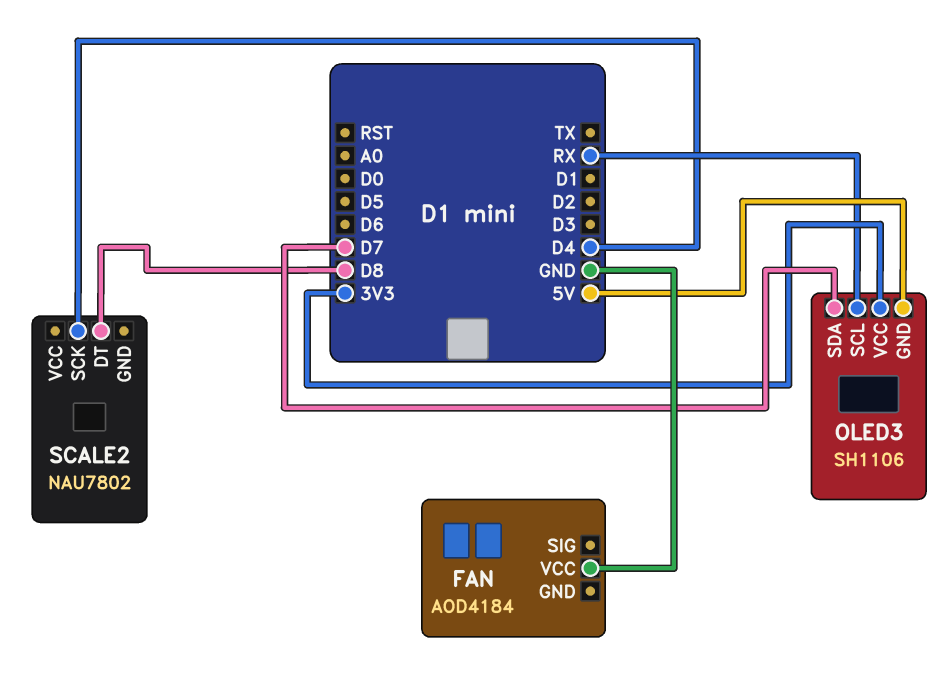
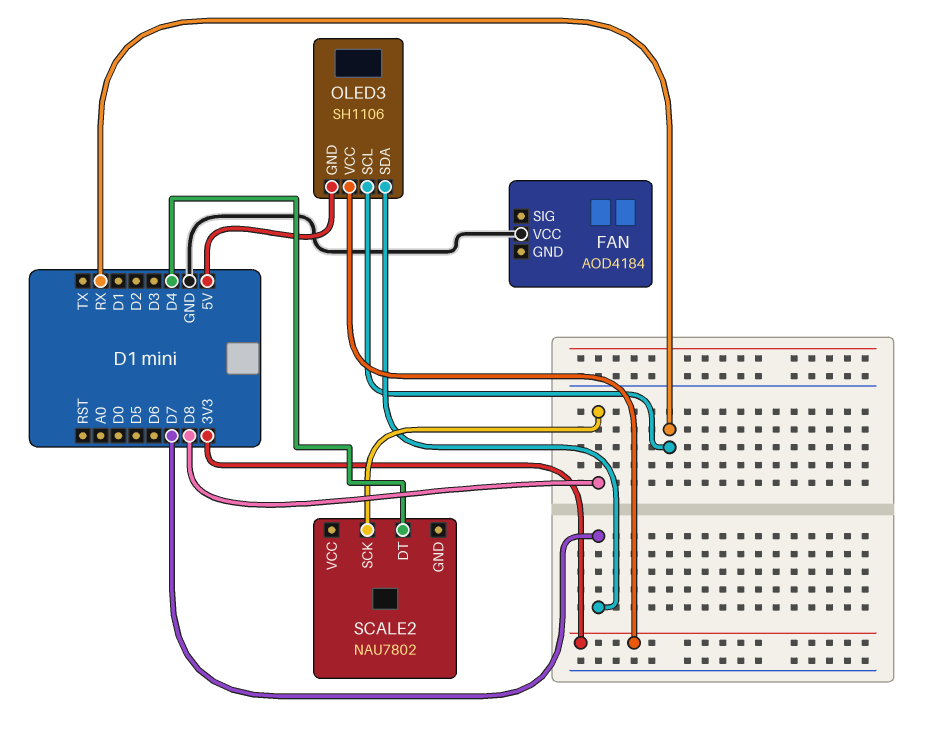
SCALE2 pin DT: D8 -> D4
SCALE2 pin SCK: D4 -> D8

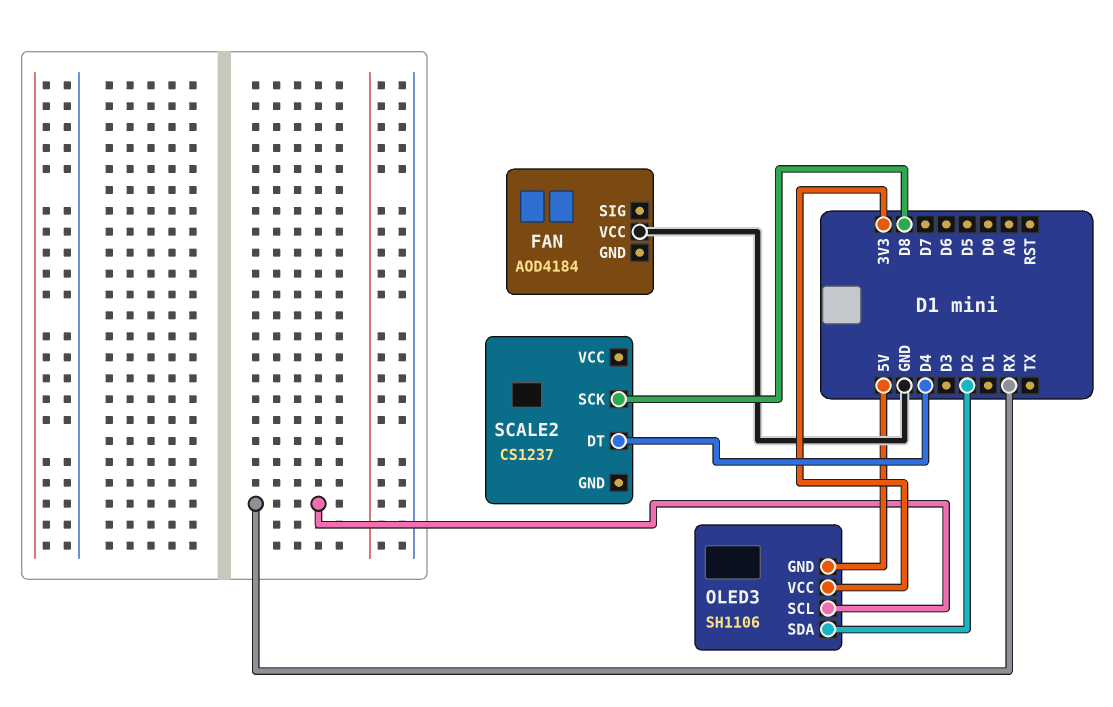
OLED3 pin SDA: D7 -> D2
SCALE2: NAU7802 -> CS1237

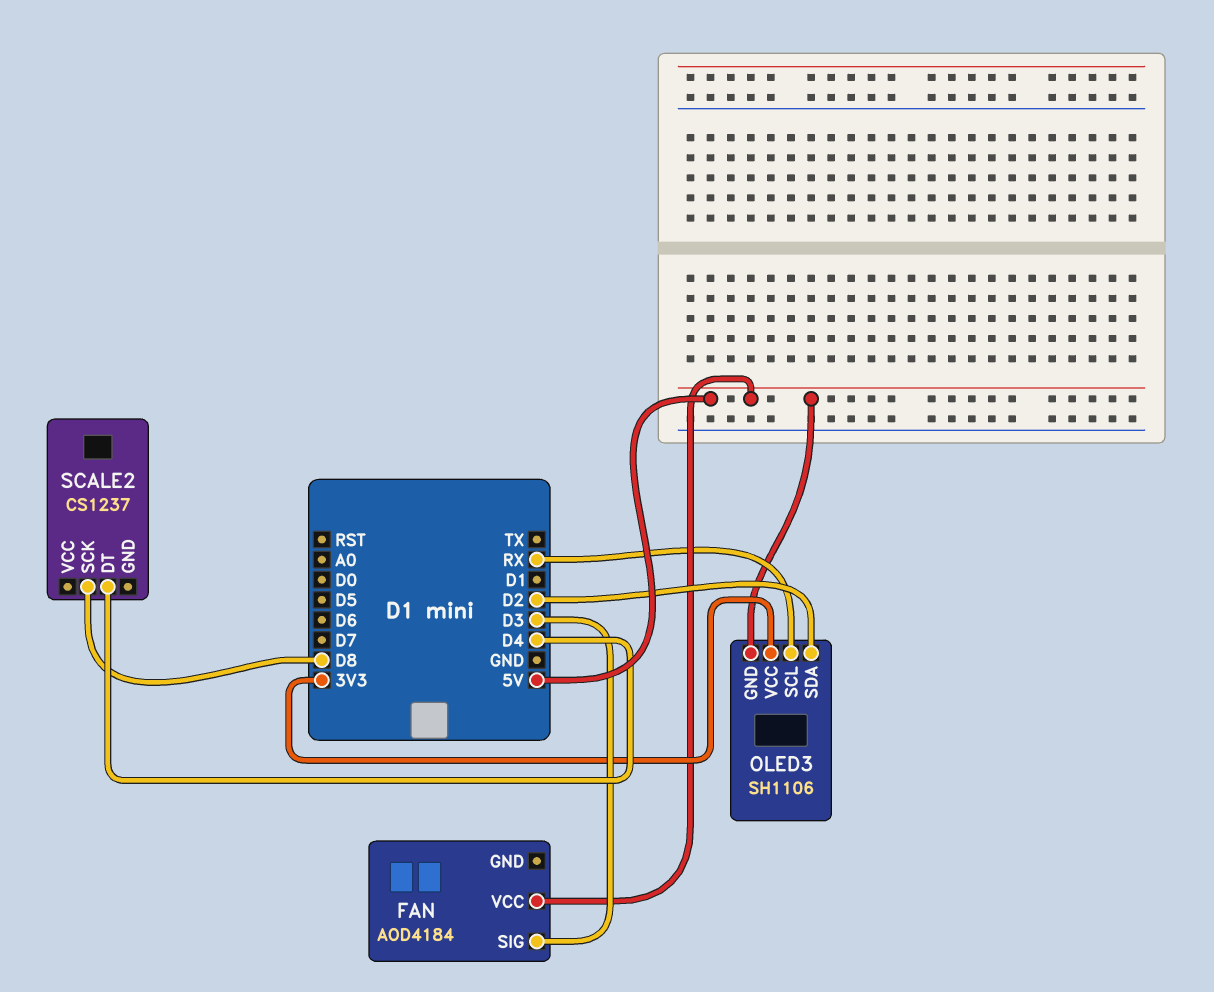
FAN pin SIG: none -> D3
FAN pin VCC: GND -> 5V

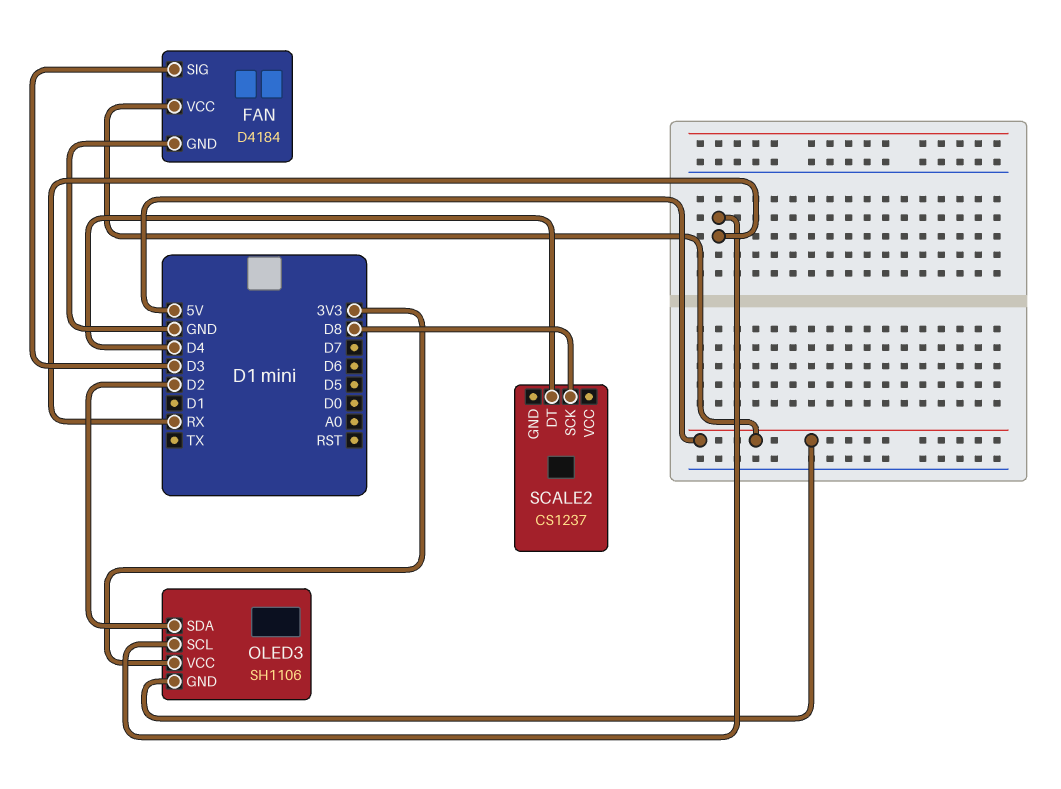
FAN: AOD4184 -> D4184
FAN pin GND: none -> GND

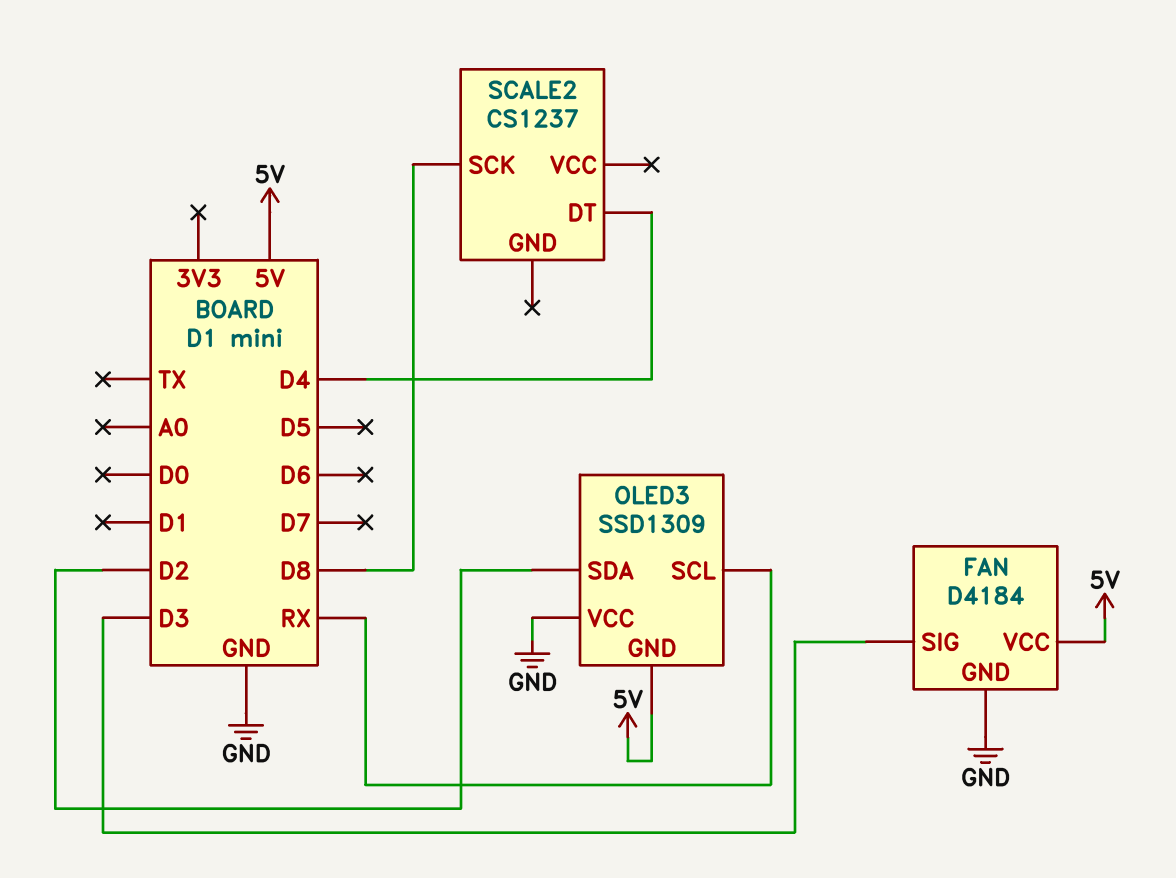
OLED3: SH1106 -> SSD1309
OLED3 pin VCC: 3V3 -> GND

